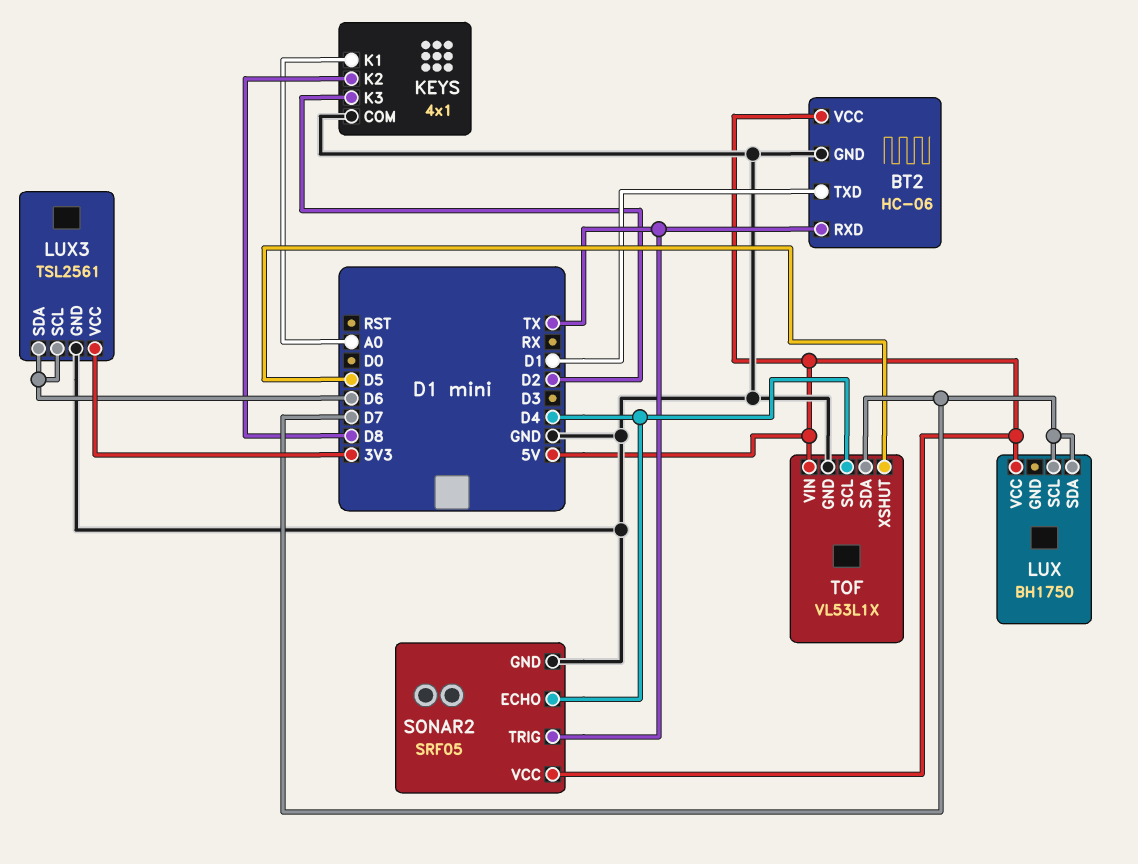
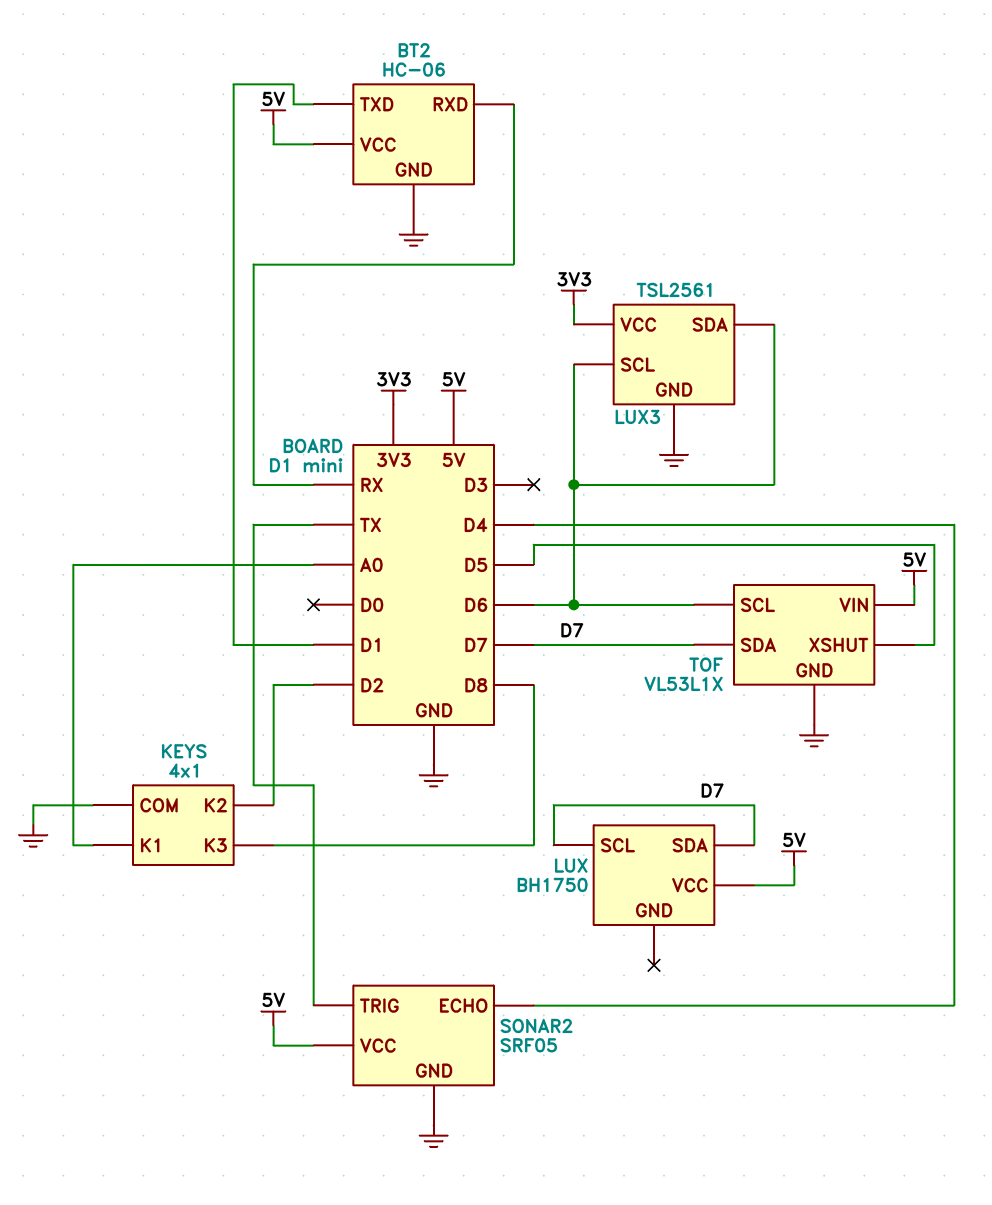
BT2 pin RXD: TX -> RX
KEYS pin K2: D8 -> D2
KEYS pin K3: D2 -> D8
TOF pin SCL: D4 -> D6

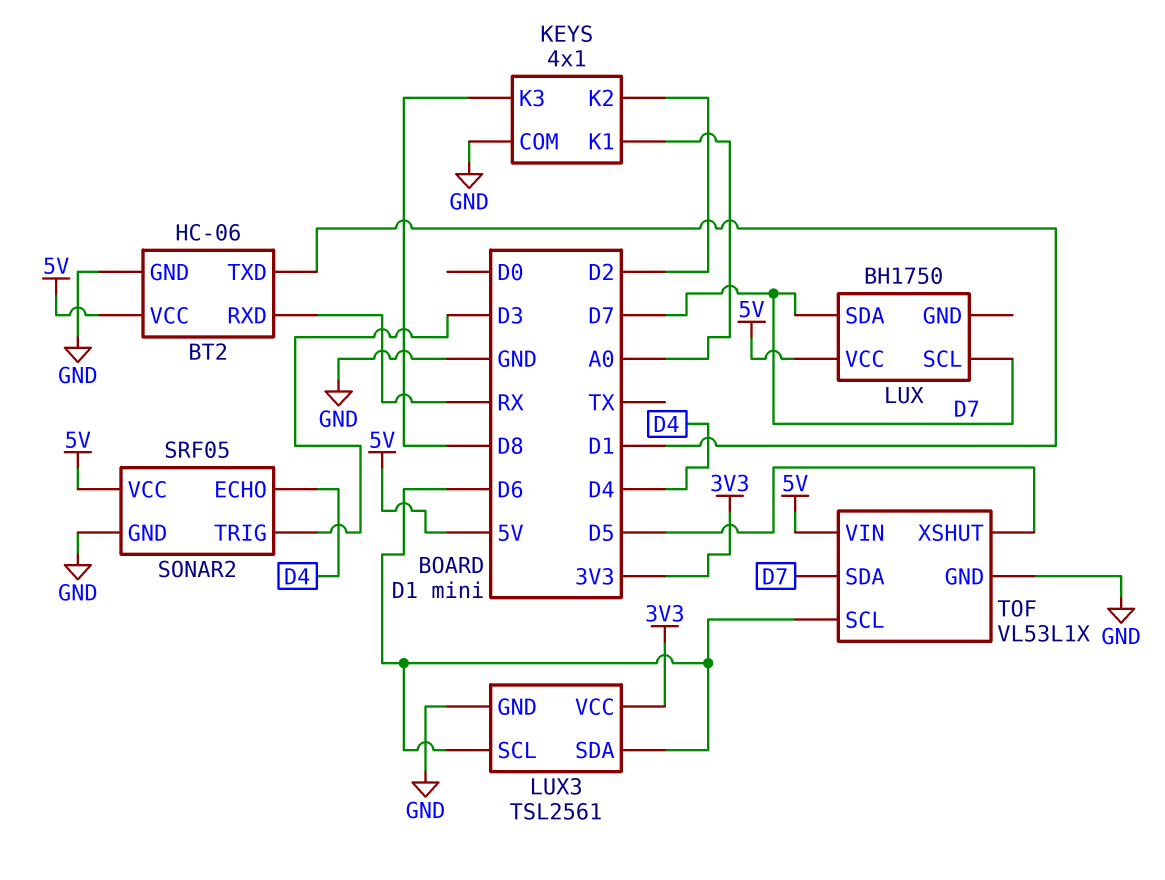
SONAR2 pin TRIG: TX -> D3

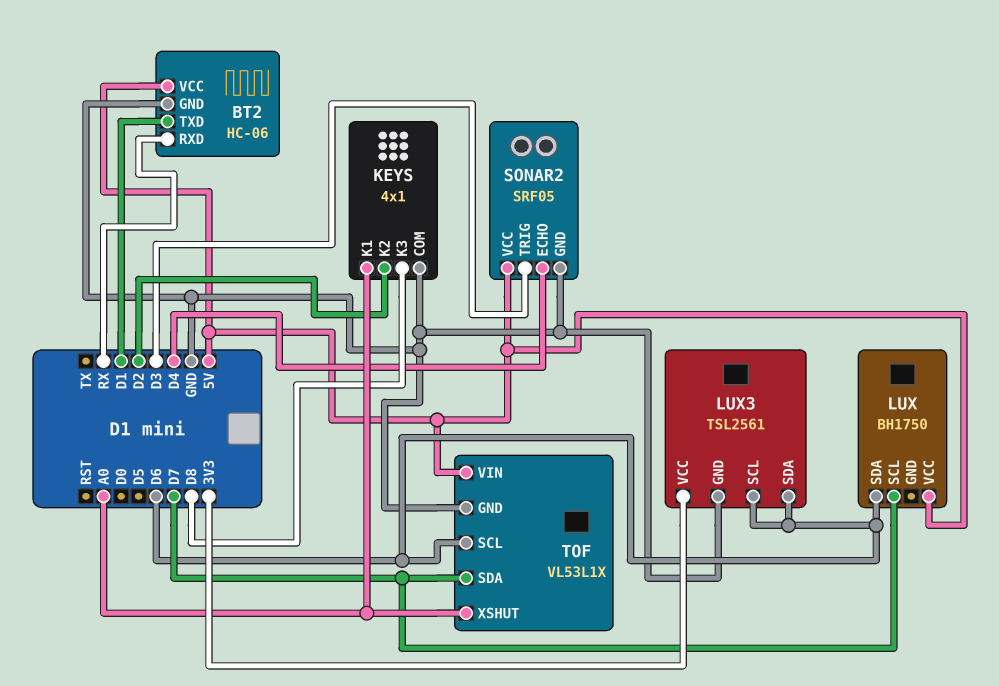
LUX pin SDA: D7 -> D6
TOF pin XSHUT: D5 -> A0

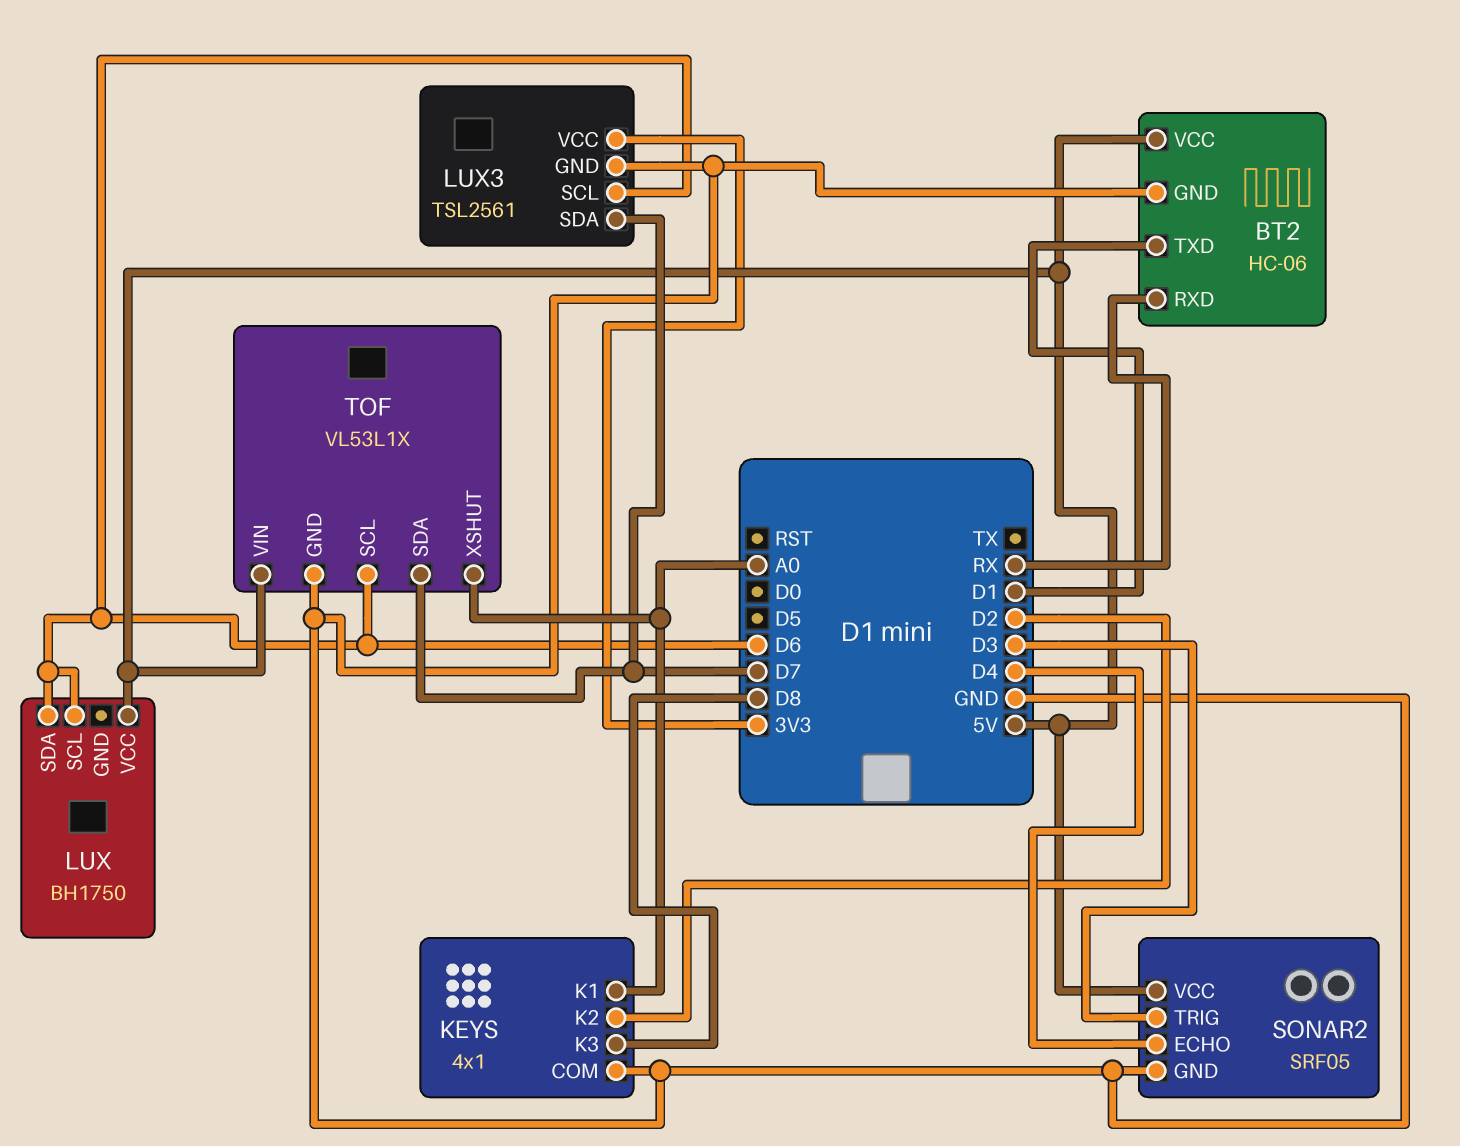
LUX pin SCL: D7 -> D6
LUX3 pin SDA: D6 -> D7

